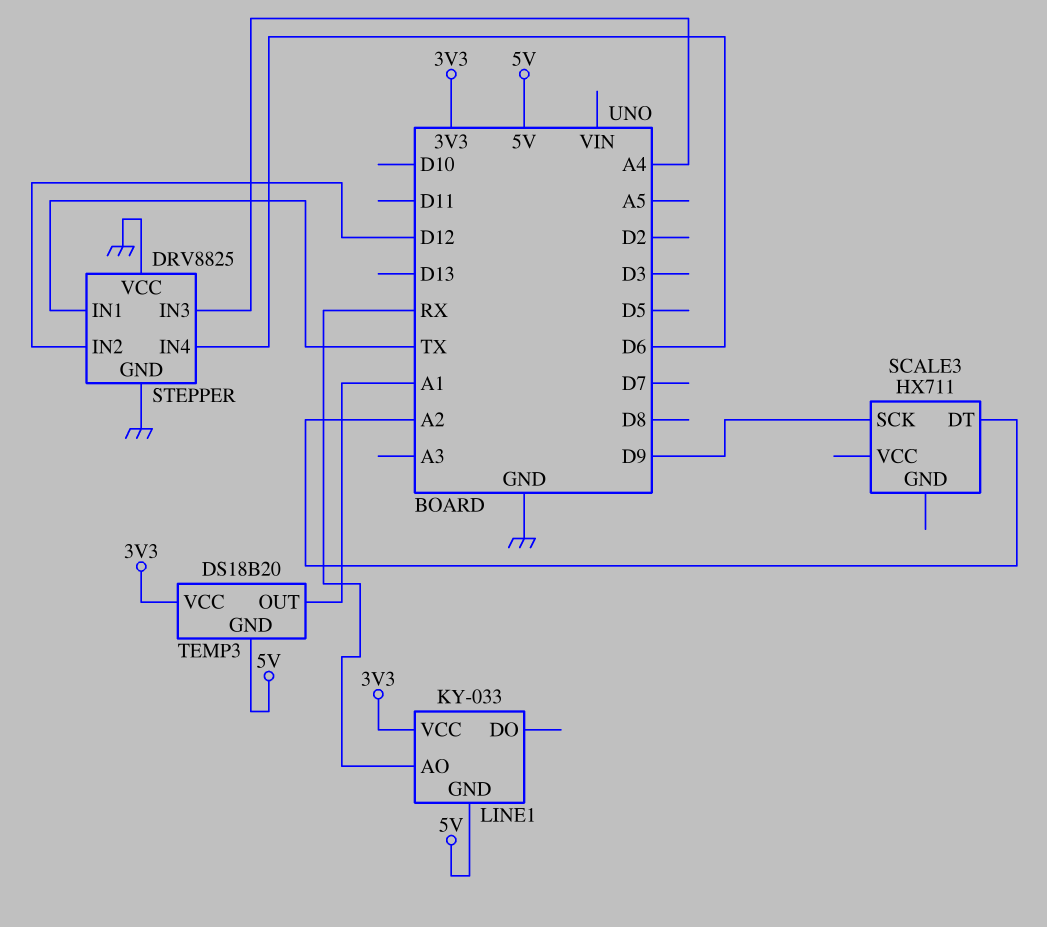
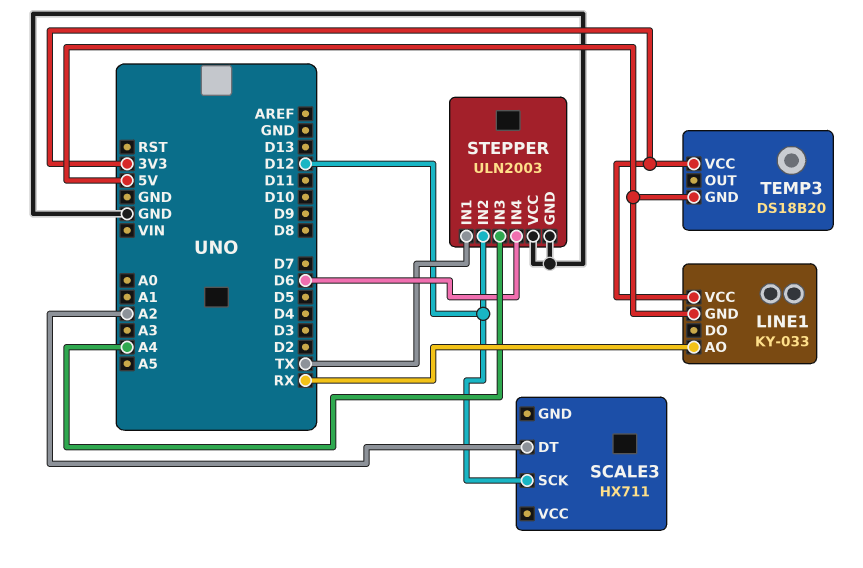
SCALE3 pin SCK: D9 -> D12
STEPPER: DRV8825 -> ULN2003
TEMP3 pin OUT: A1 -> none

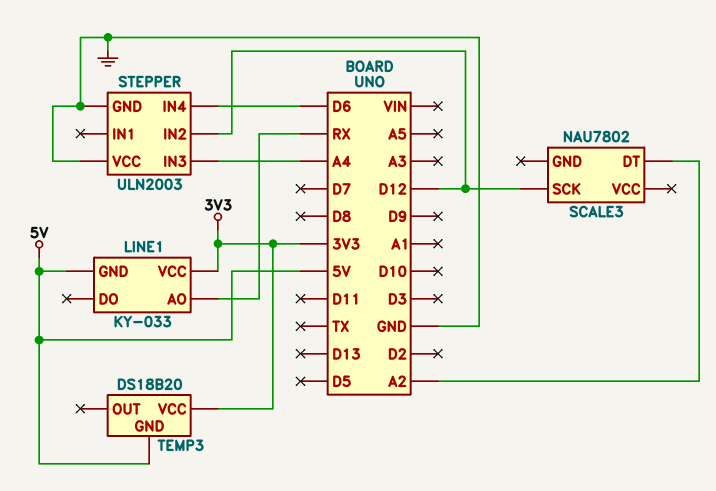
SCALE3: HX711 -> NAU7802
STEPPER pin IN1: TX -> none

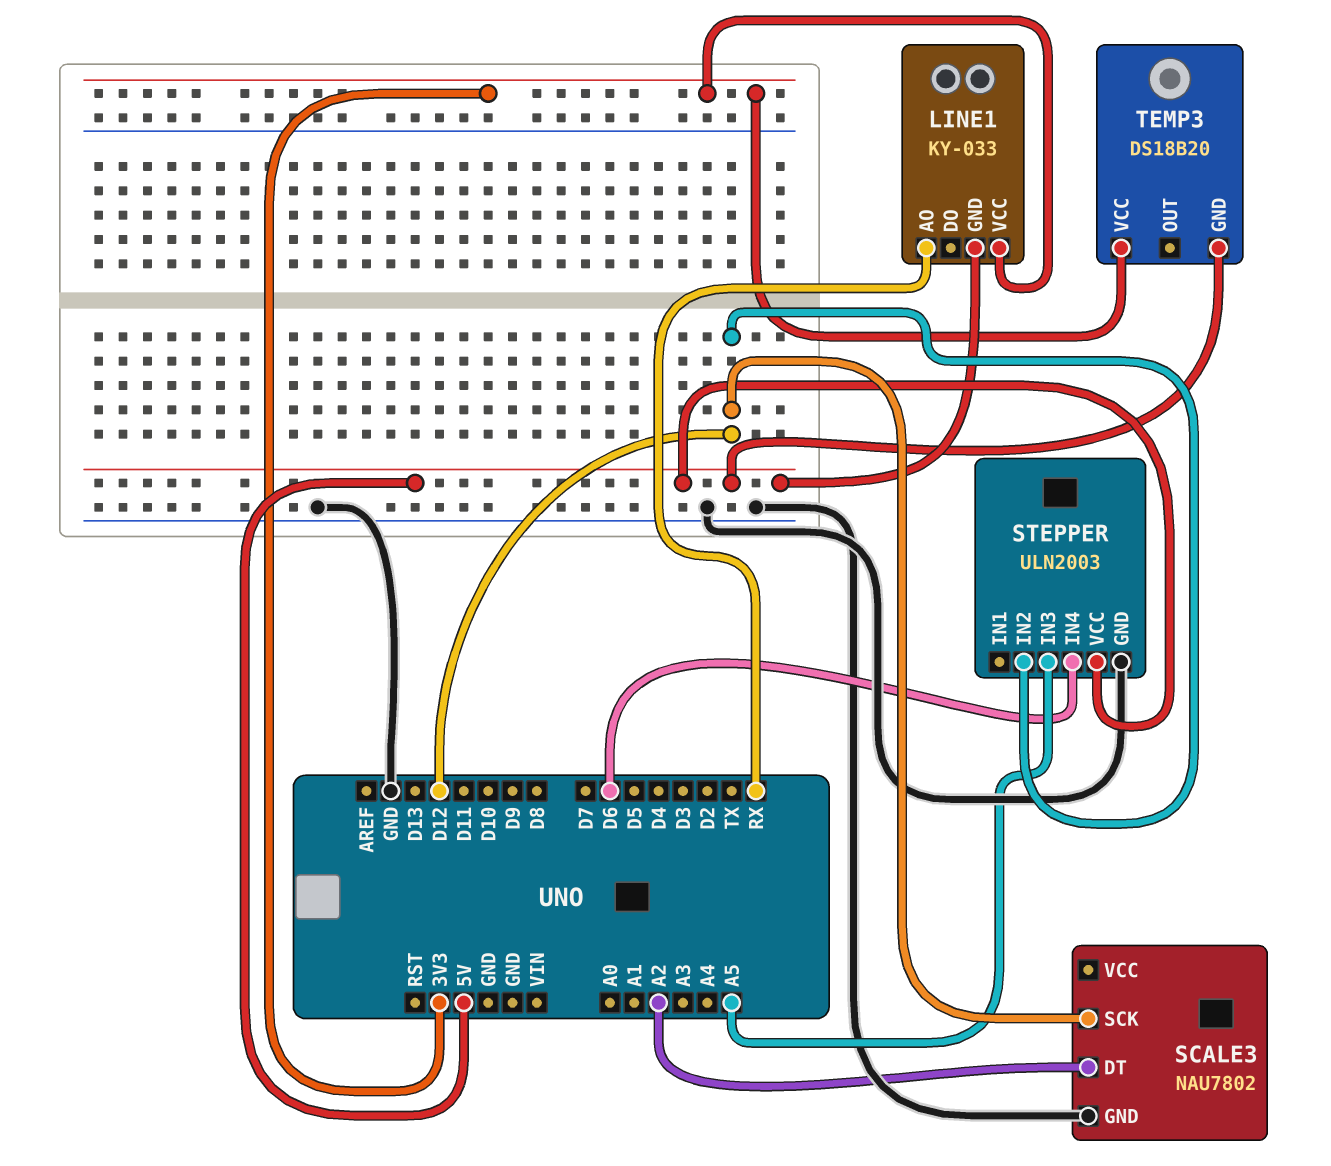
SCALE3 pin GND: none -> GND
STEPPER pin IN3: A4 -> A5
STEPPER pin VCC: GND -> 5V

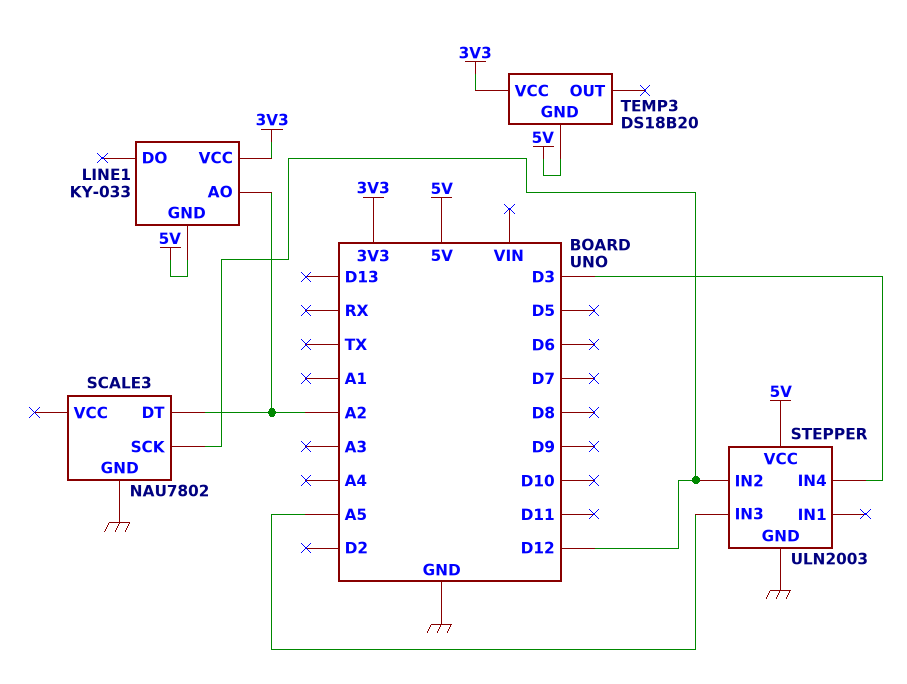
LINE1 pin AO: RX -> A2
STEPPER pin IN4: D6 -> D3

